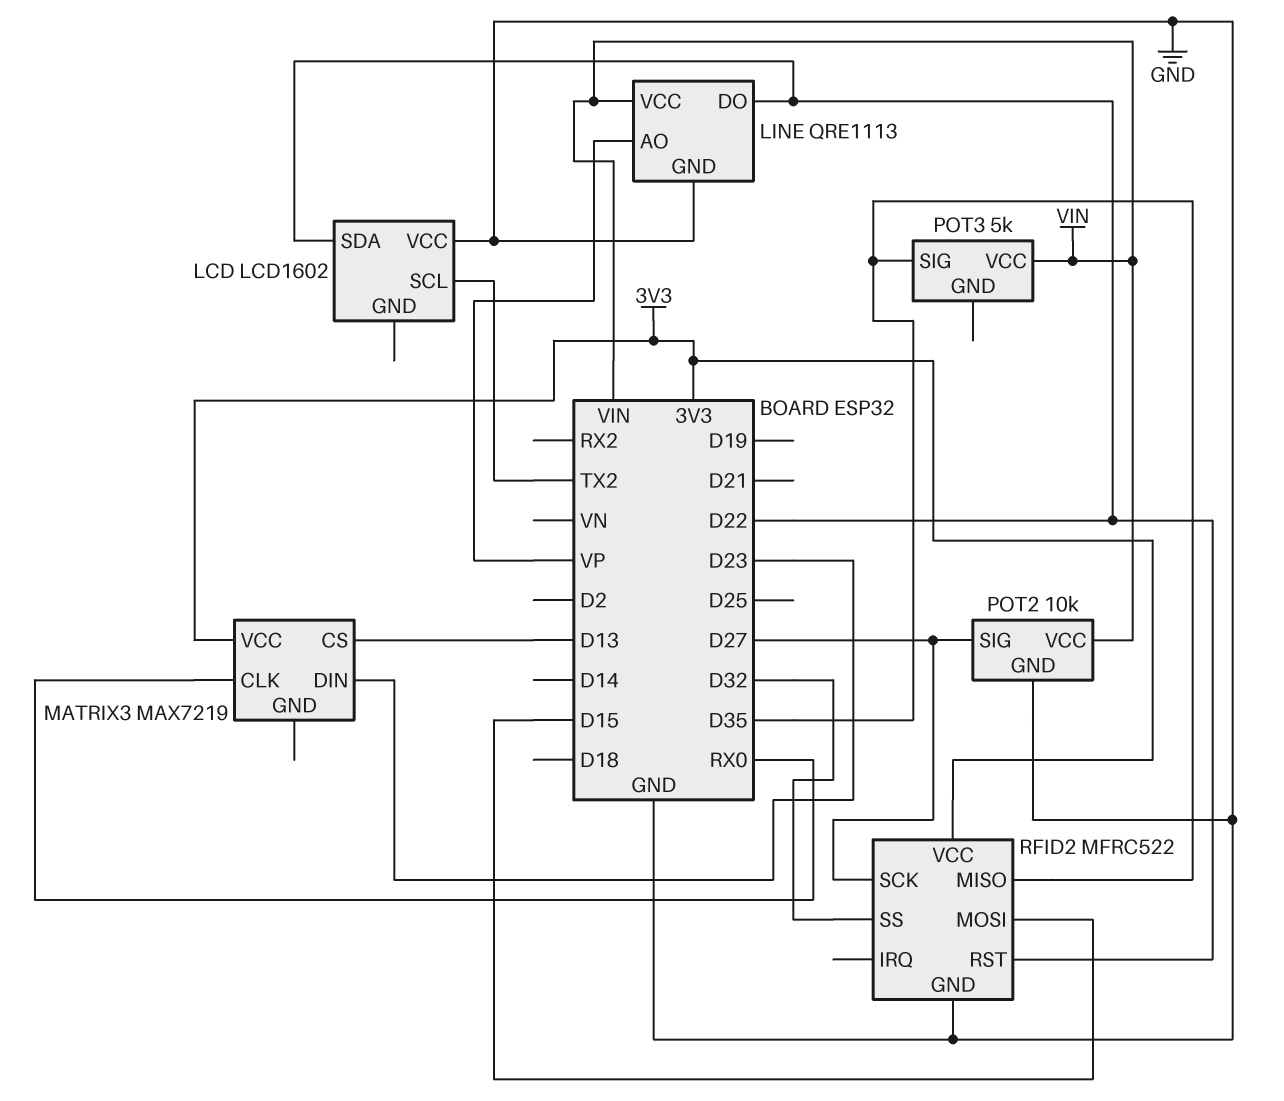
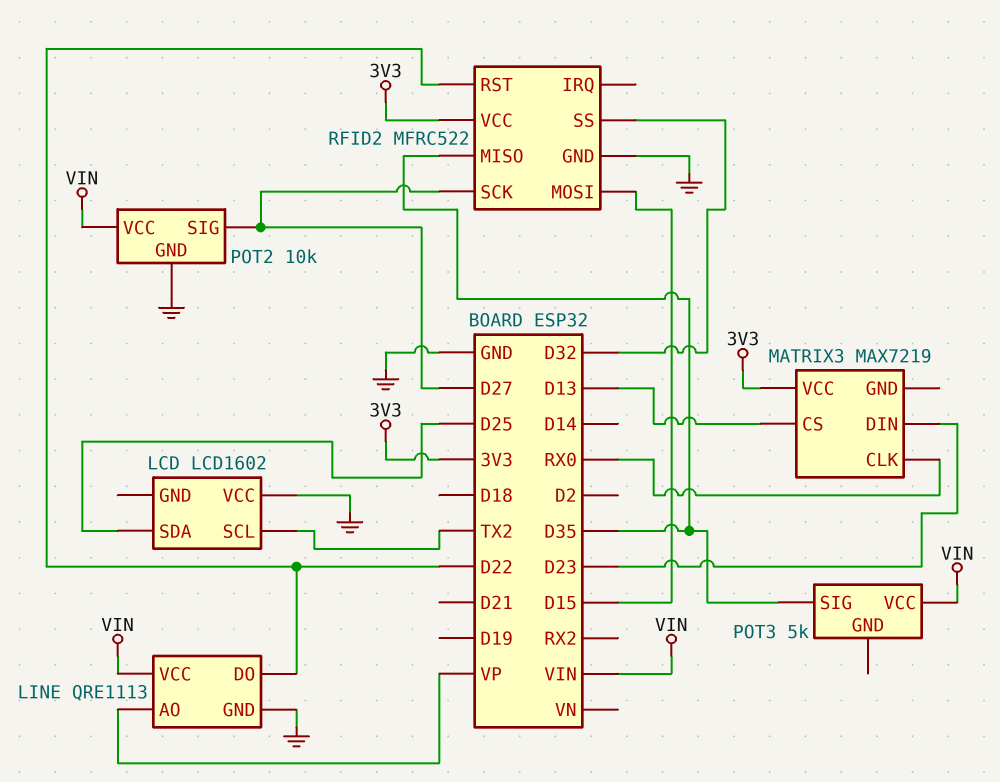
LCD pin SDA: D22 -> D25

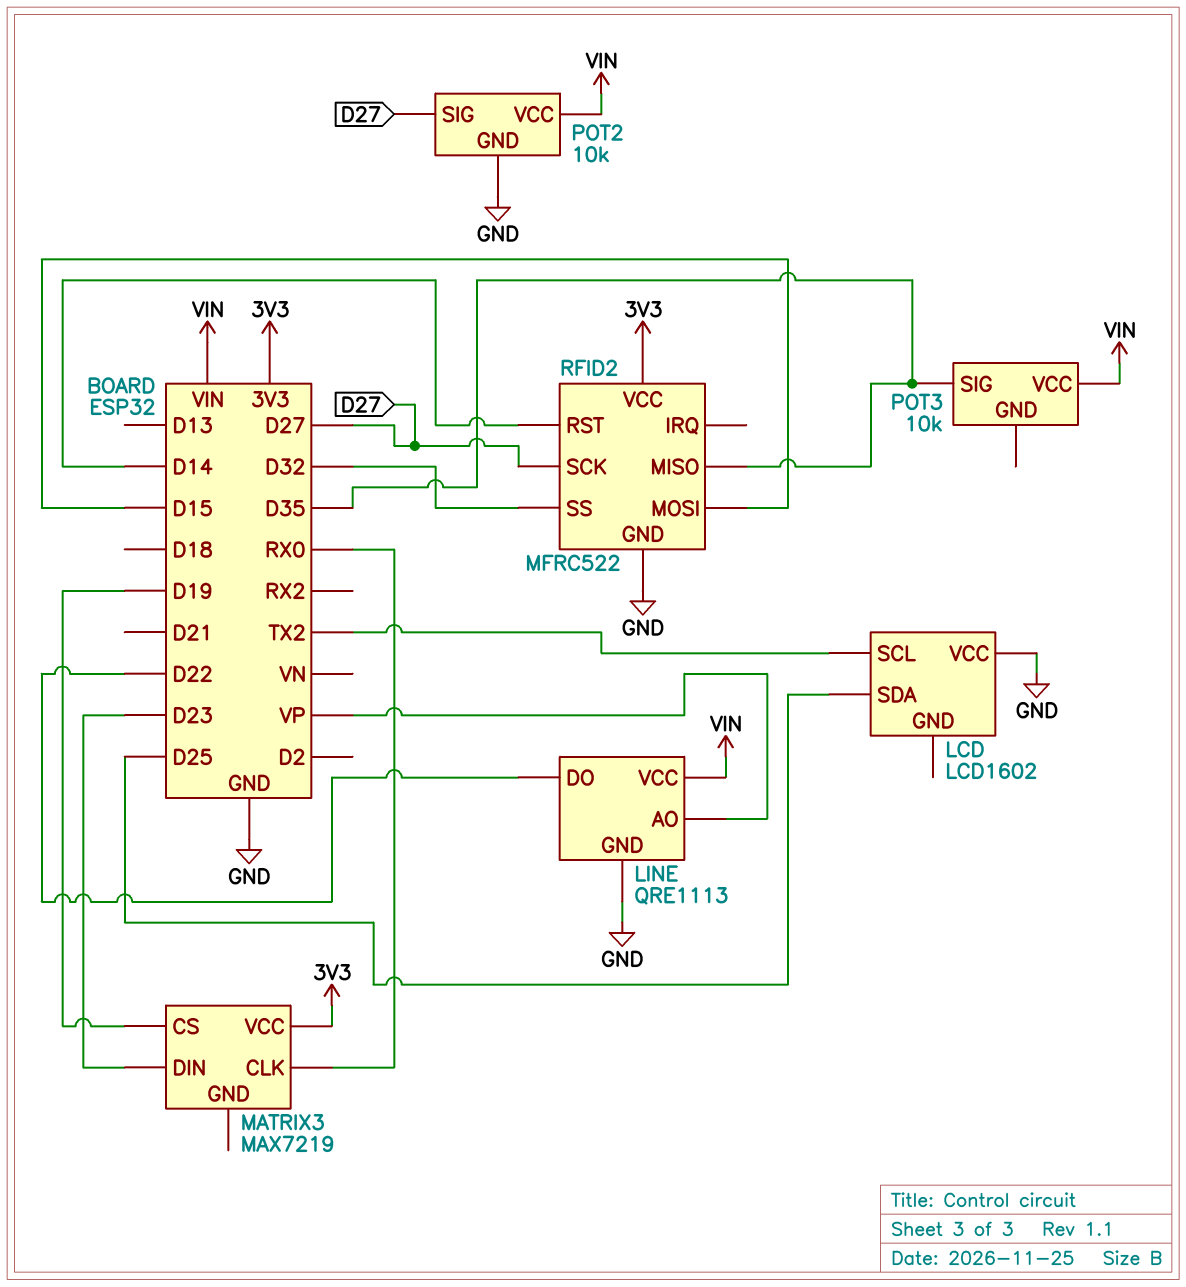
MATRIX3 pin CS: D13 -> D19
POT3: 5k -> 10k
RFID2 pin RST: D22 -> D14

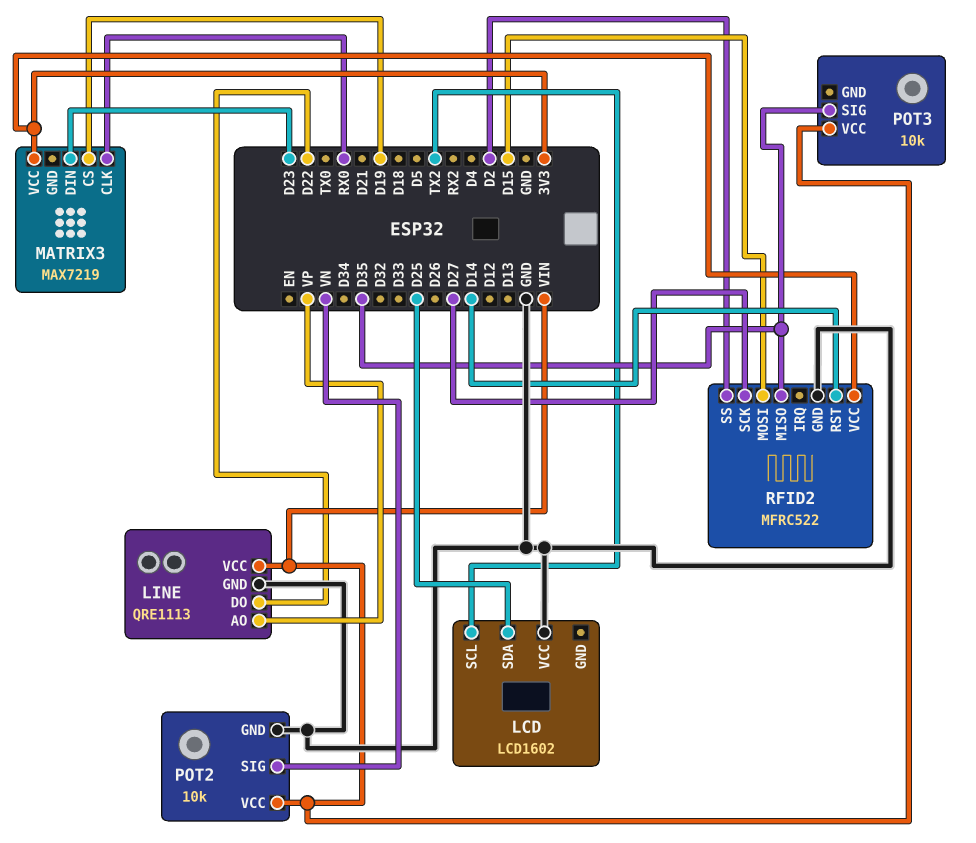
POT2 pin SIG: D27 -> VN
RFID2 pin SS: D32 -> D2

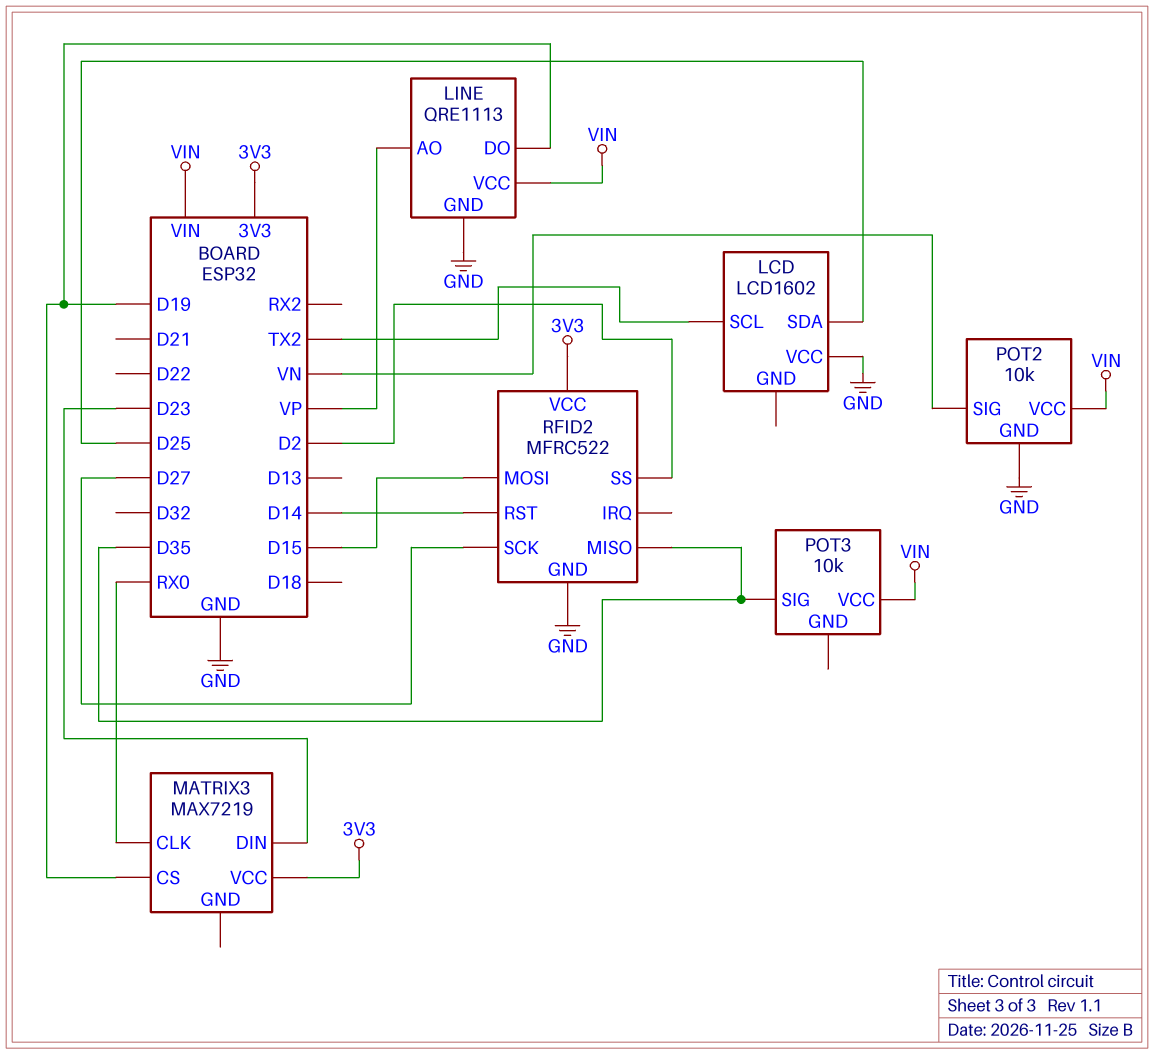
LINE pin DO: D22 -> D19

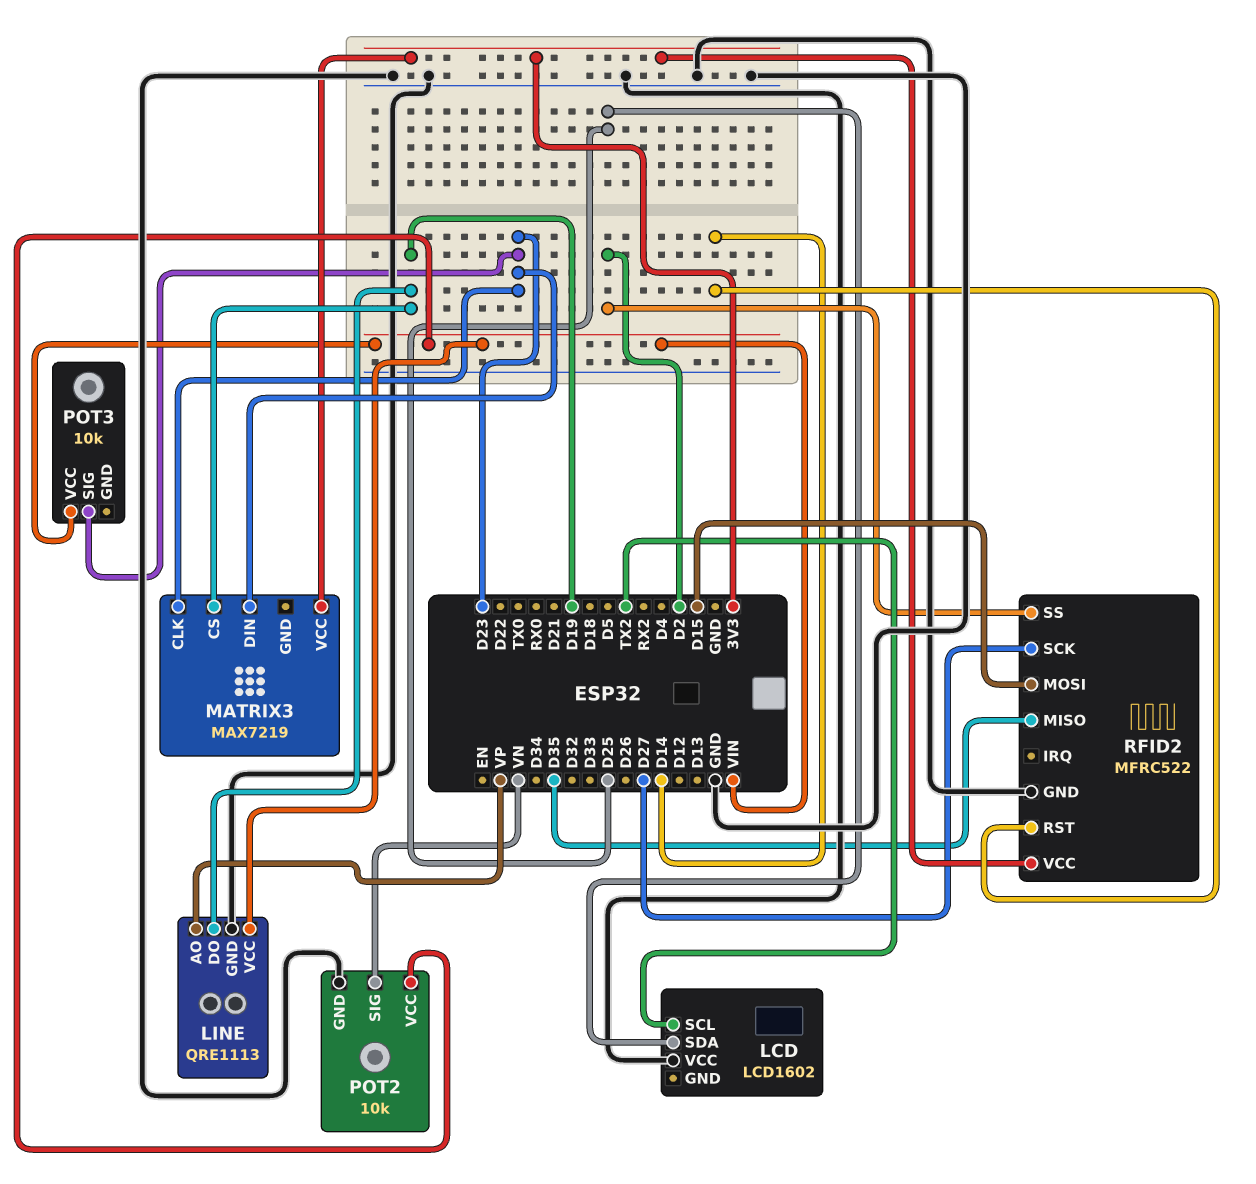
MATRIX3 pin CLK: RX0 -> D23
POT3 pin SIG: D35 -> D23

